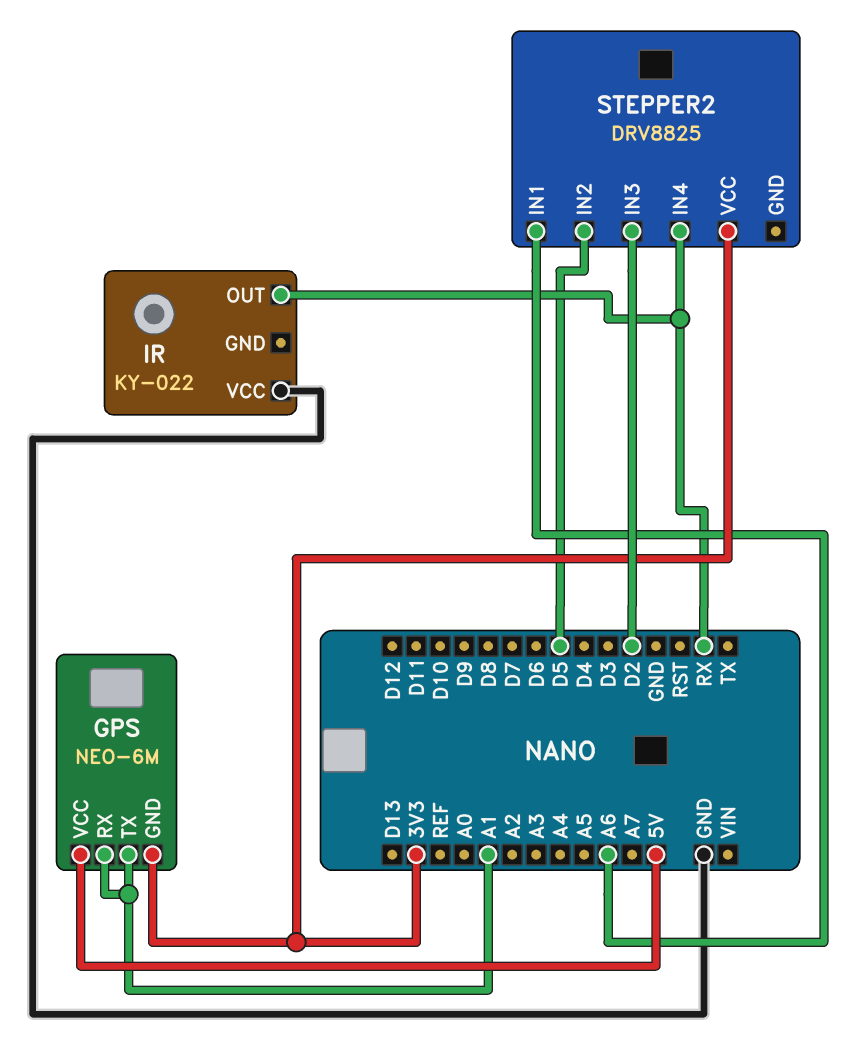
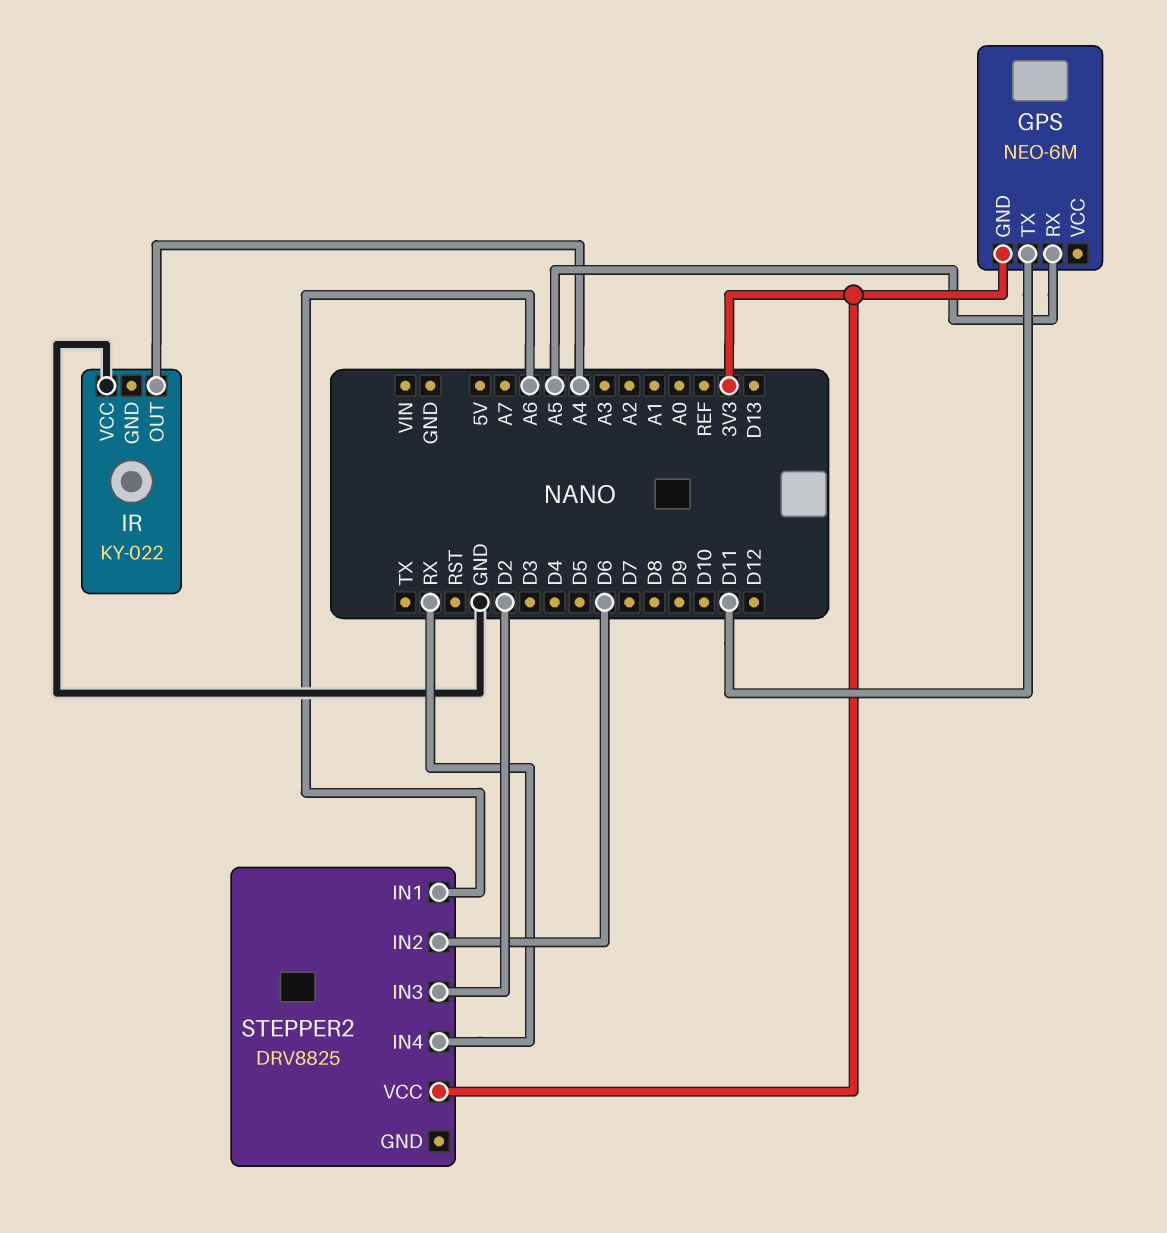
GPS pin RX: A1 -> A5
GPS pin TX: A1 -> D11
GPS pin VCC: 5V -> none
IR pin OUT: RX -> A4
STEPPER2 pin IN2: D5 -> D6

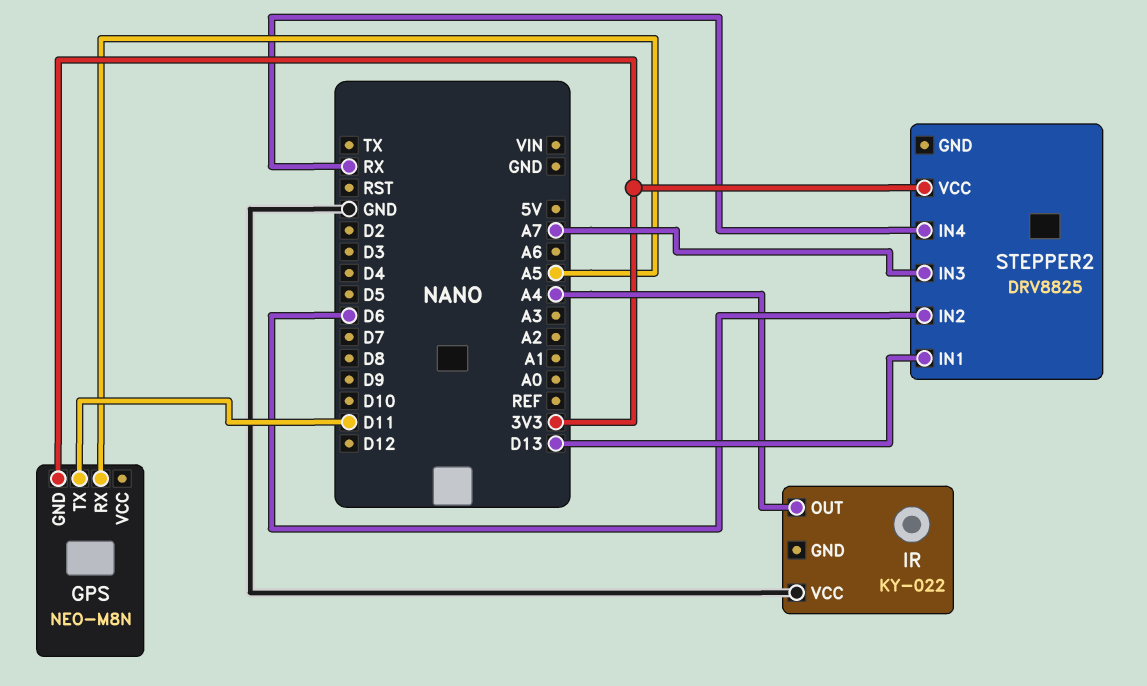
GPS: NEO-6M -> NEO-M8N
STEPPER2 pin IN1: A6 -> D13
STEPPER2 pin IN3: D2 -> A7

